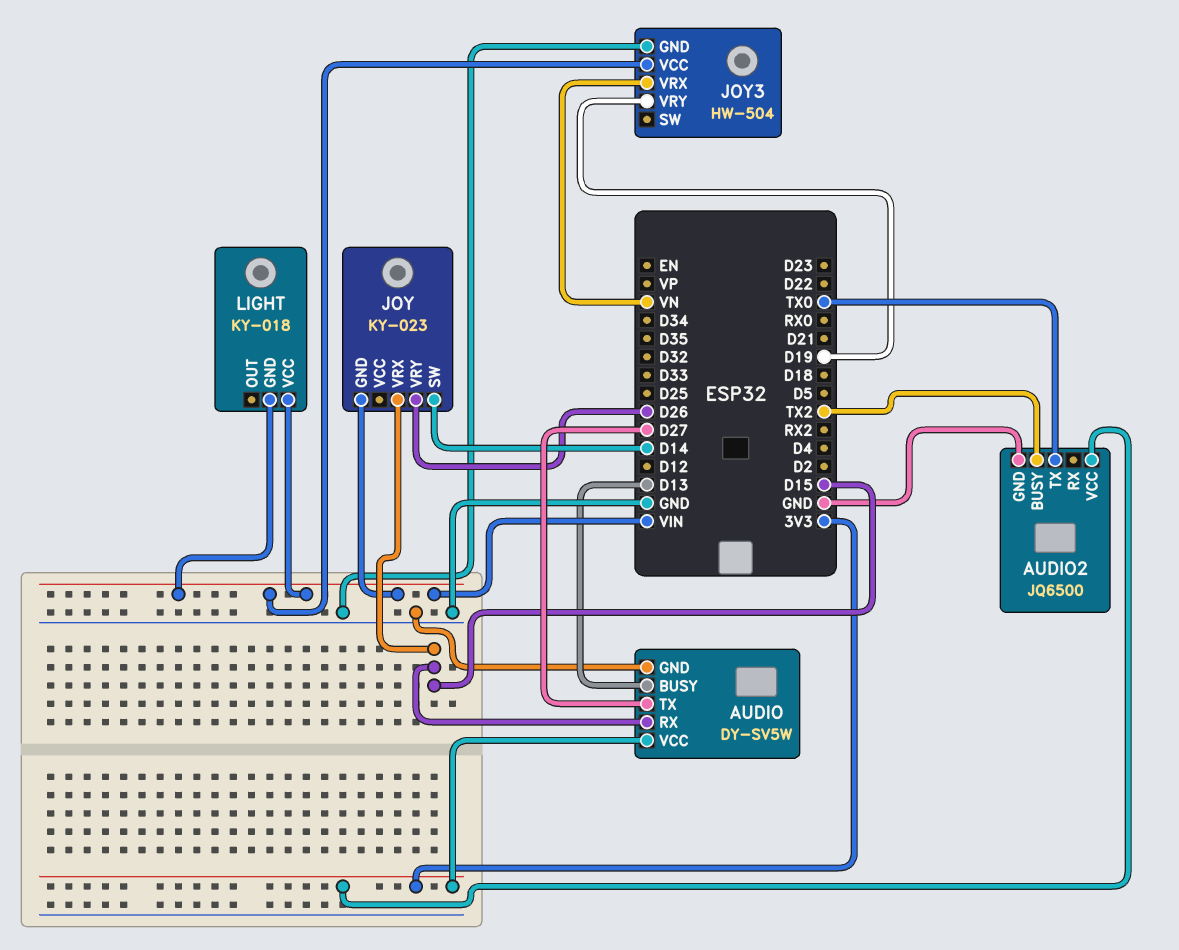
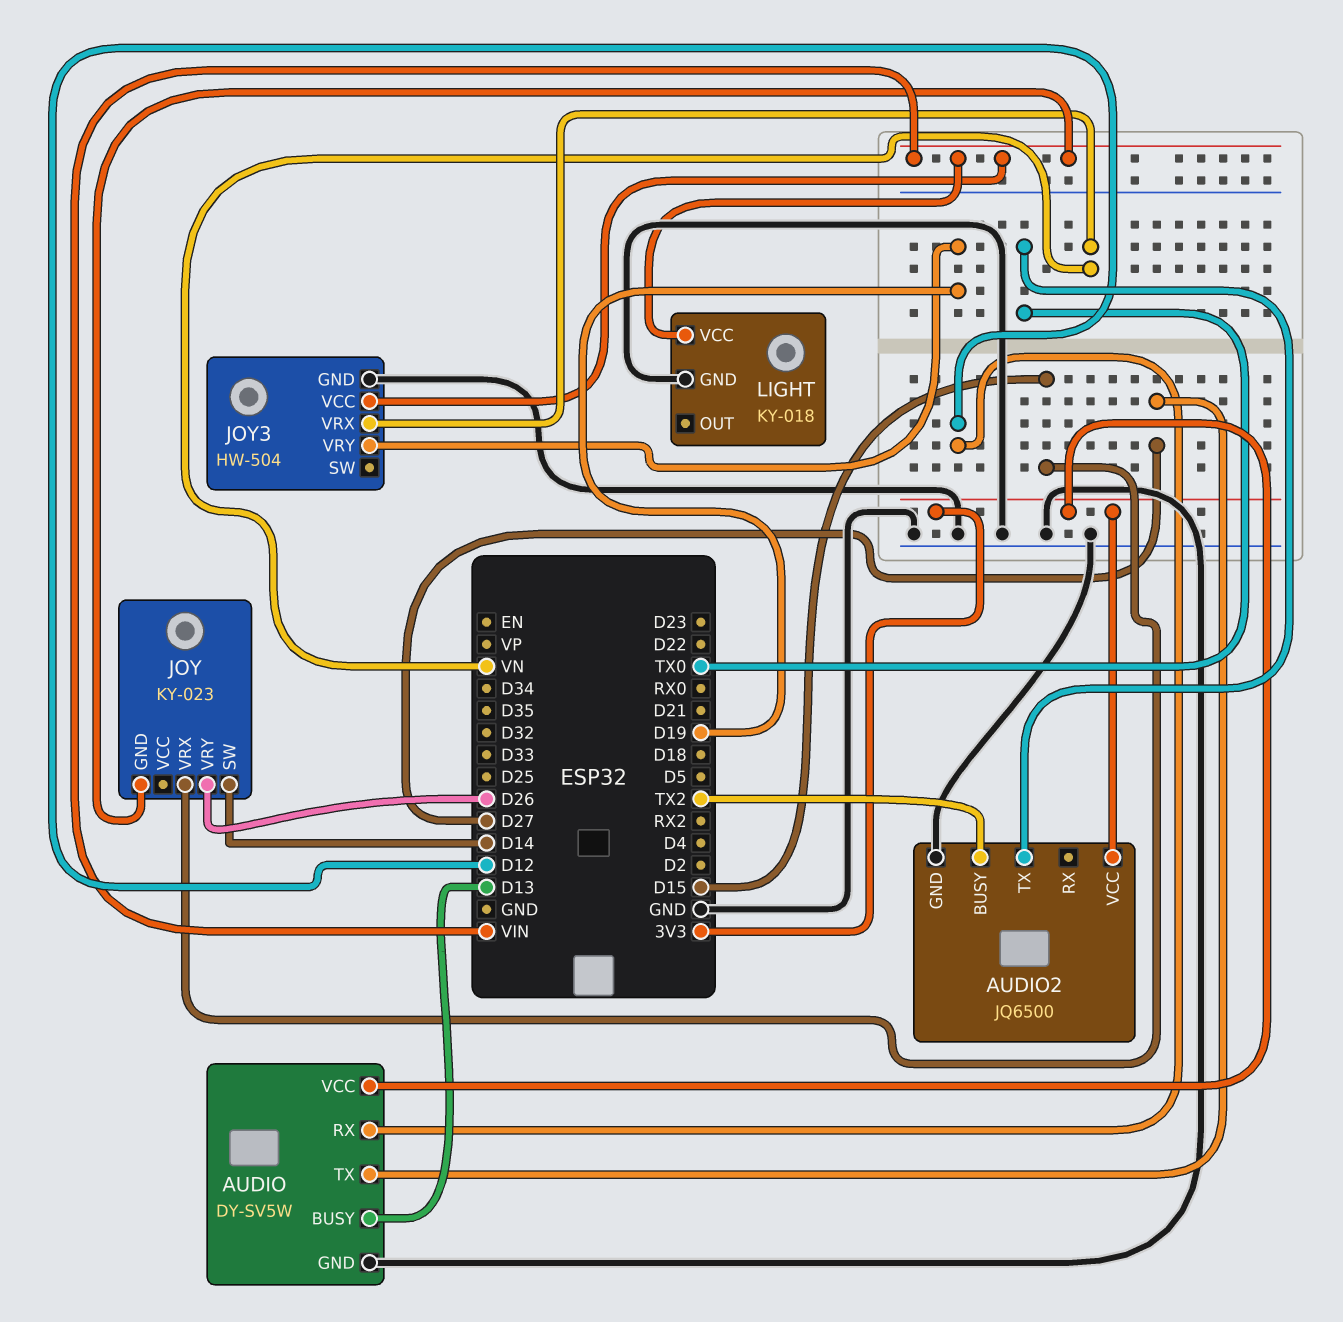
AUDIO pin RX: D15 -> D12
LIGHT pin GND: VIN -> GND

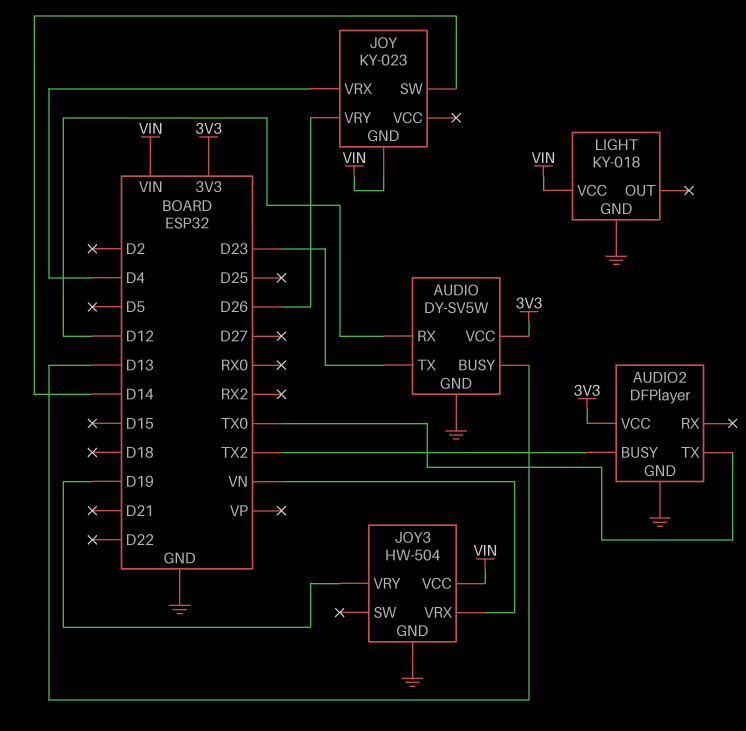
AUDIO pin TX: D27 -> D23
AUDIO2: JQ6500 -> DFPlayer
JOY pin VRX: D15 -> D4

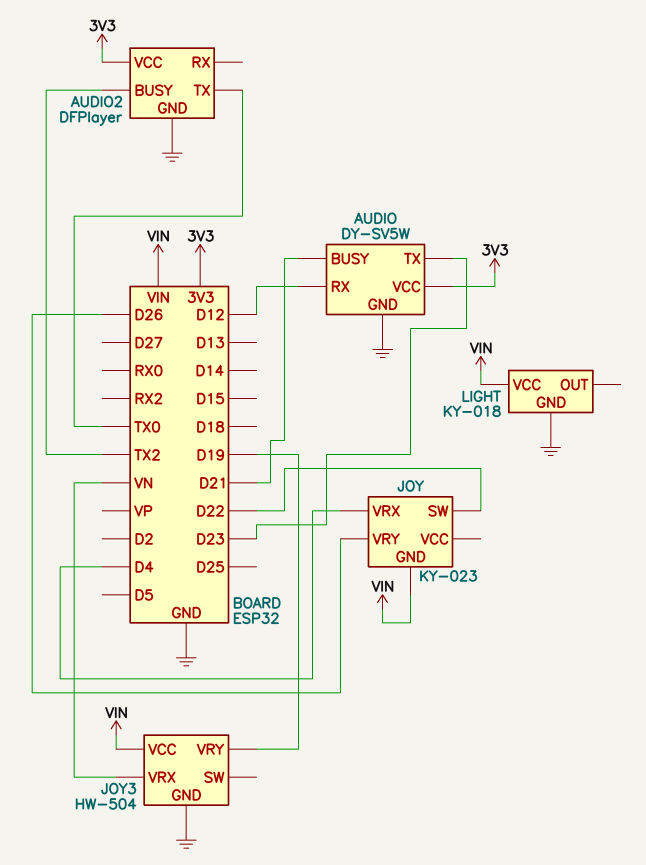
AUDIO pin BUSY: D13 -> D21
JOY pin SW: D14 -> D22

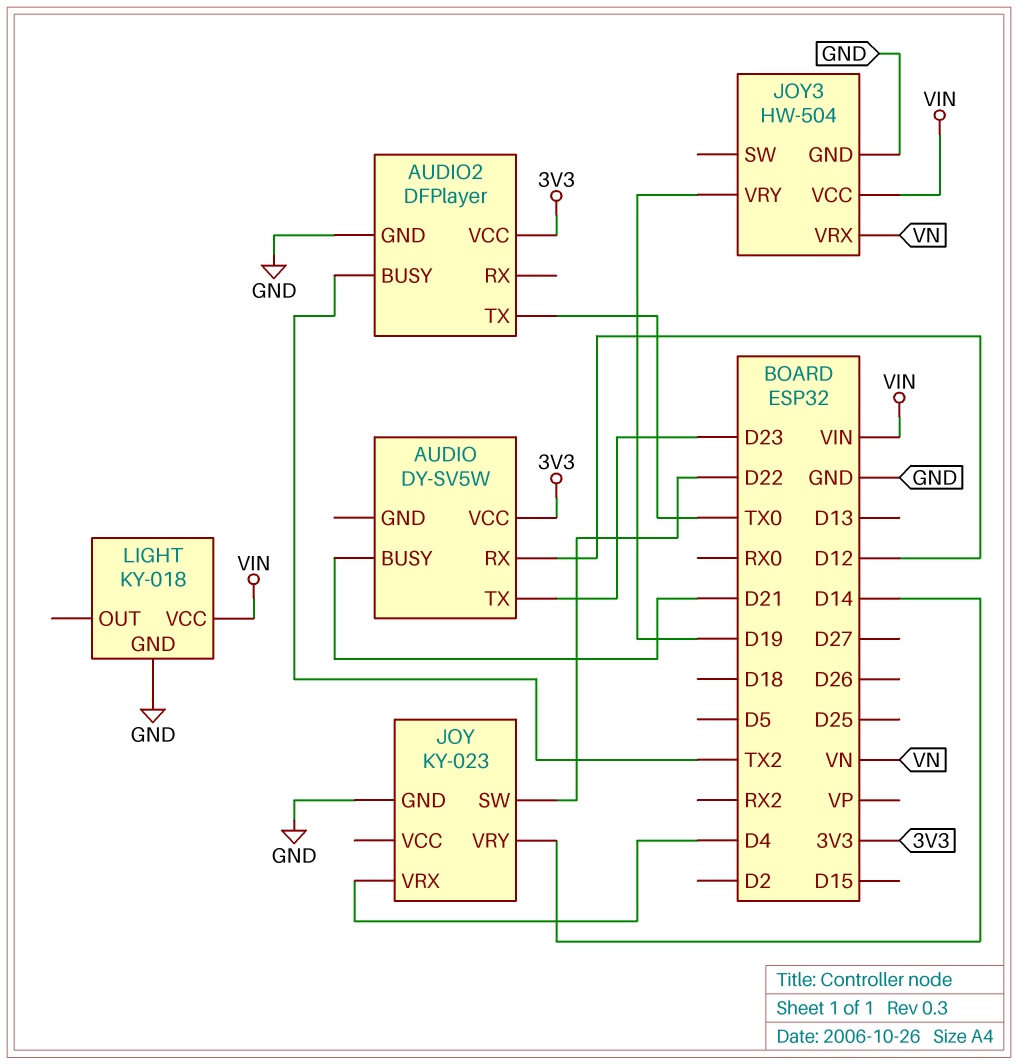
AUDIO pin GND: GND -> none
JOY pin GND: VIN -> GND
JOY pin VRY: D26 -> D14

